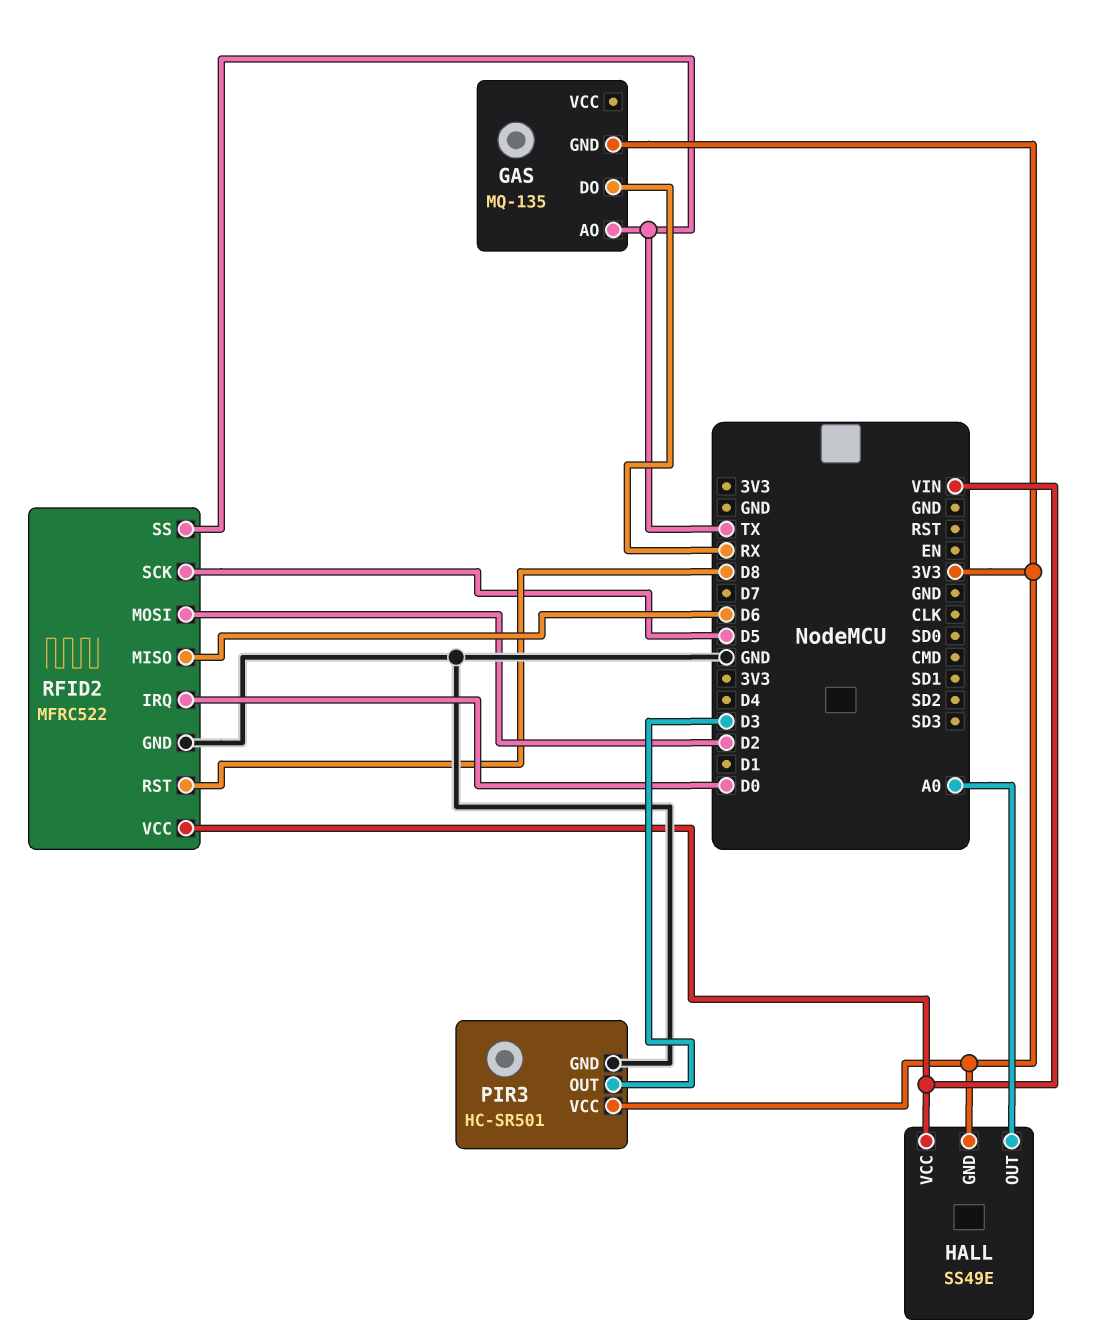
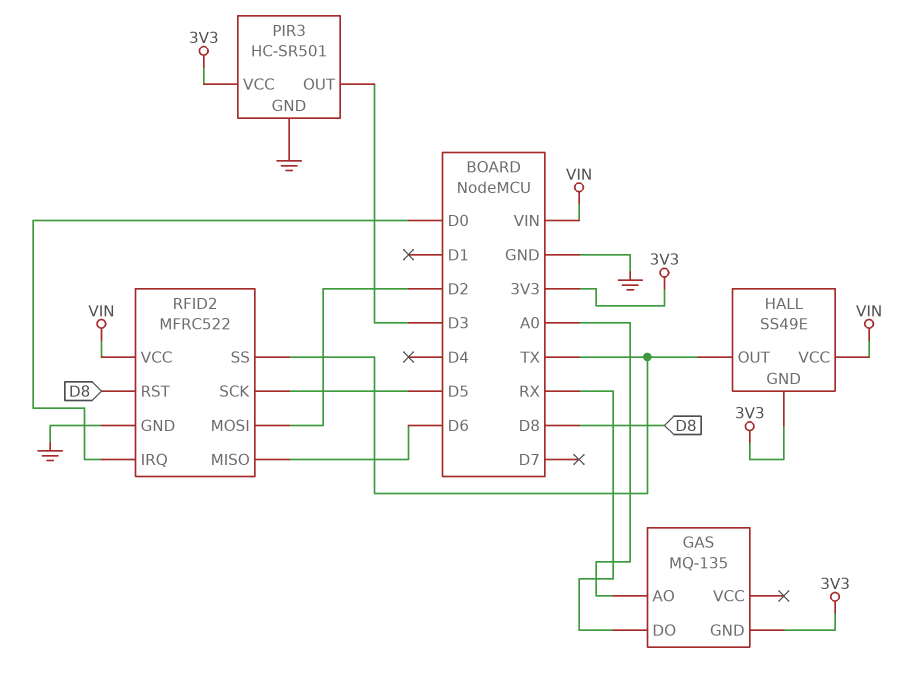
GAS pin AO: TX -> A0
HALL pin OUT: A0 -> TX

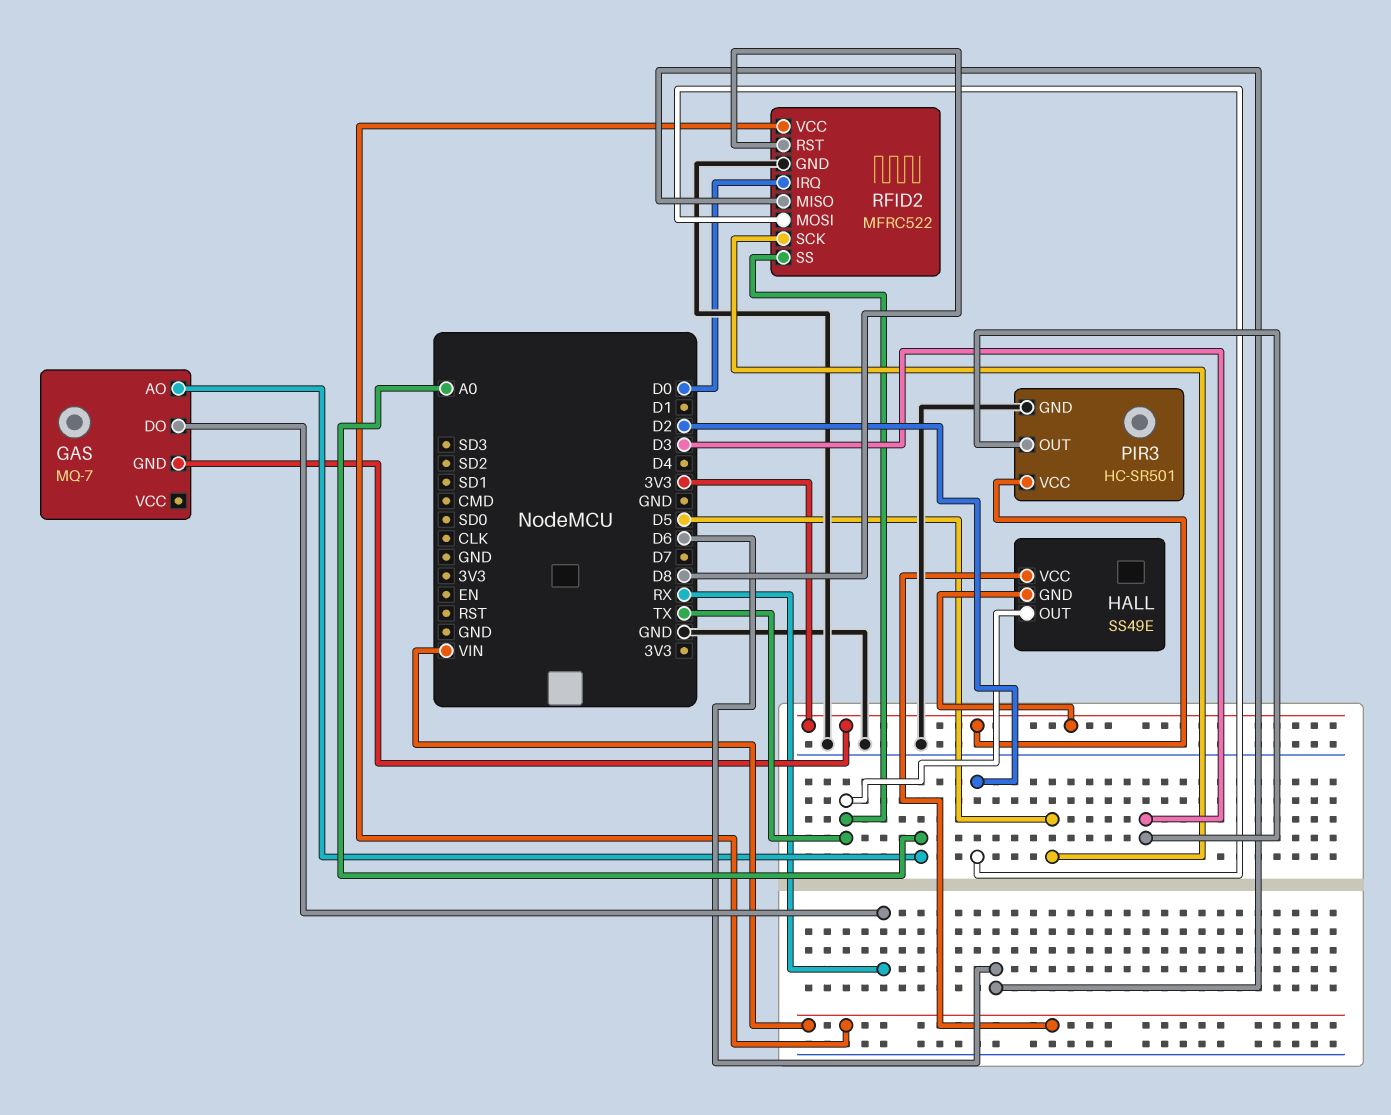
GAS: MQ-135 -> MQ-7

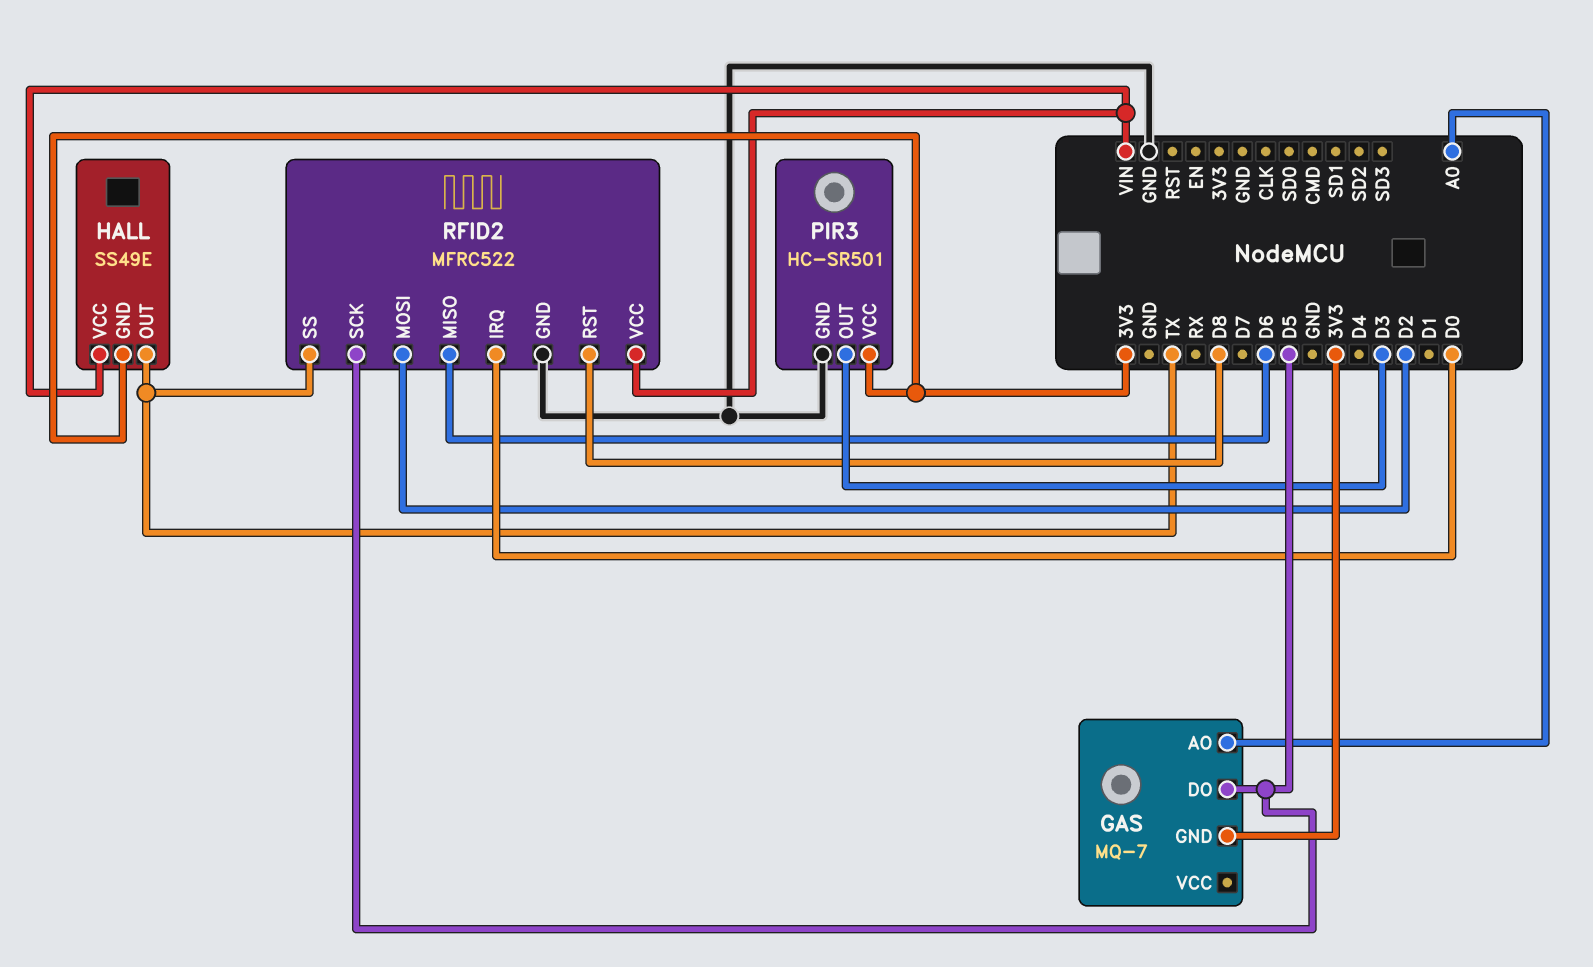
GAS pin DO: RX -> D5

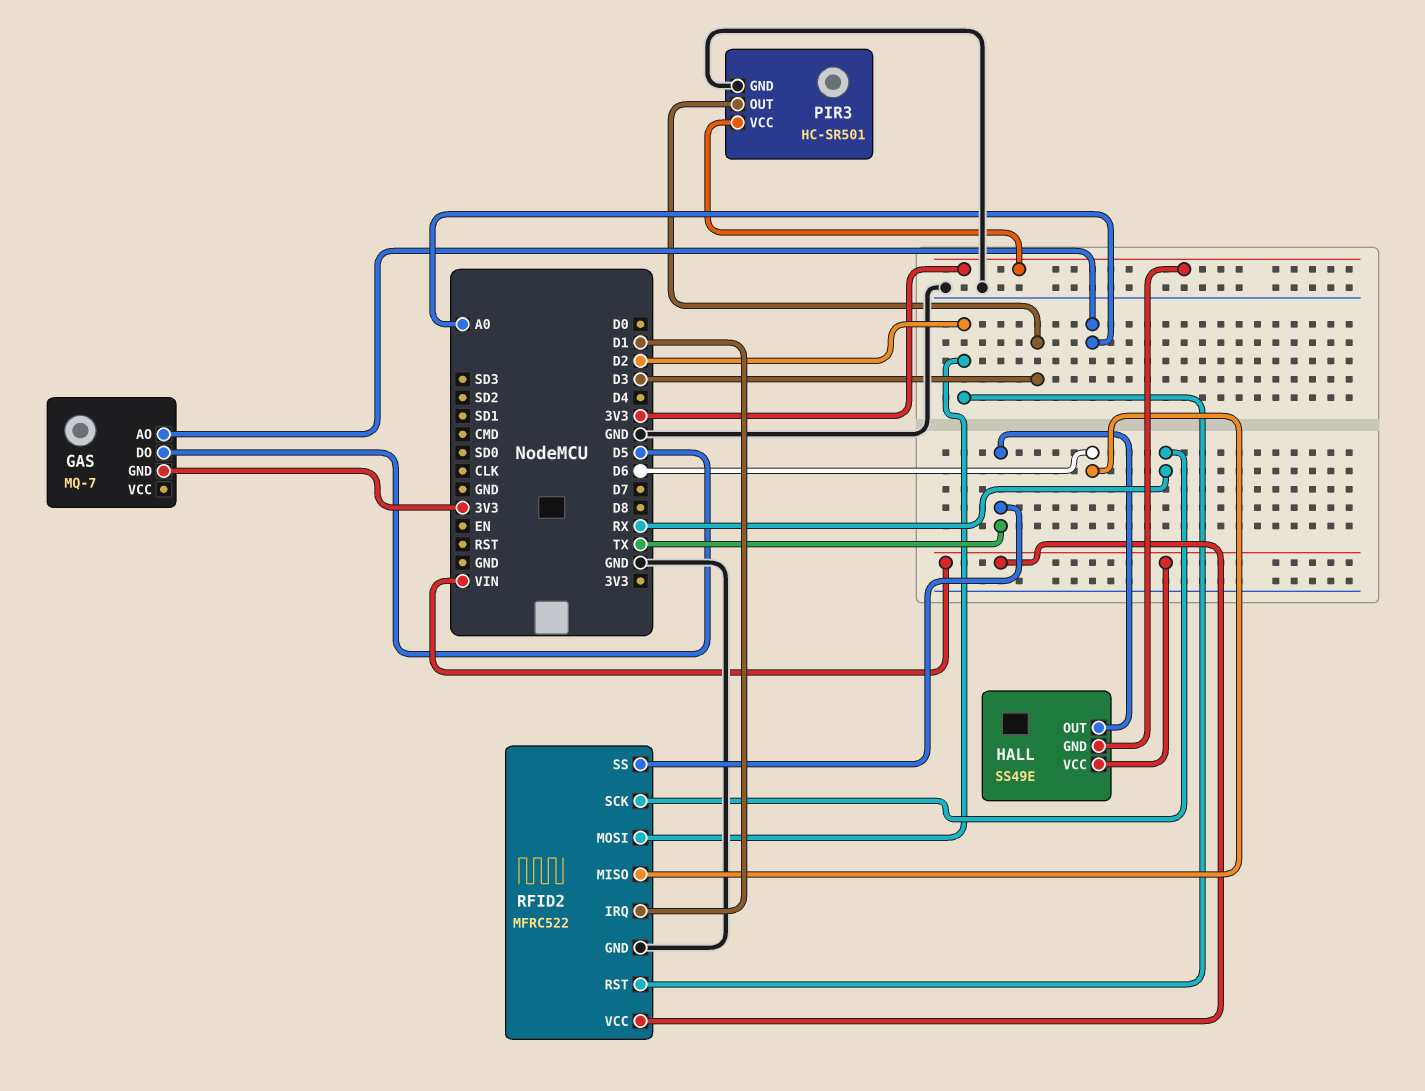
RFID2 pin IRQ: D0 -> D1
RFID2 pin RST: D8 -> D2
RFID2 pin SCK: D5 -> RX

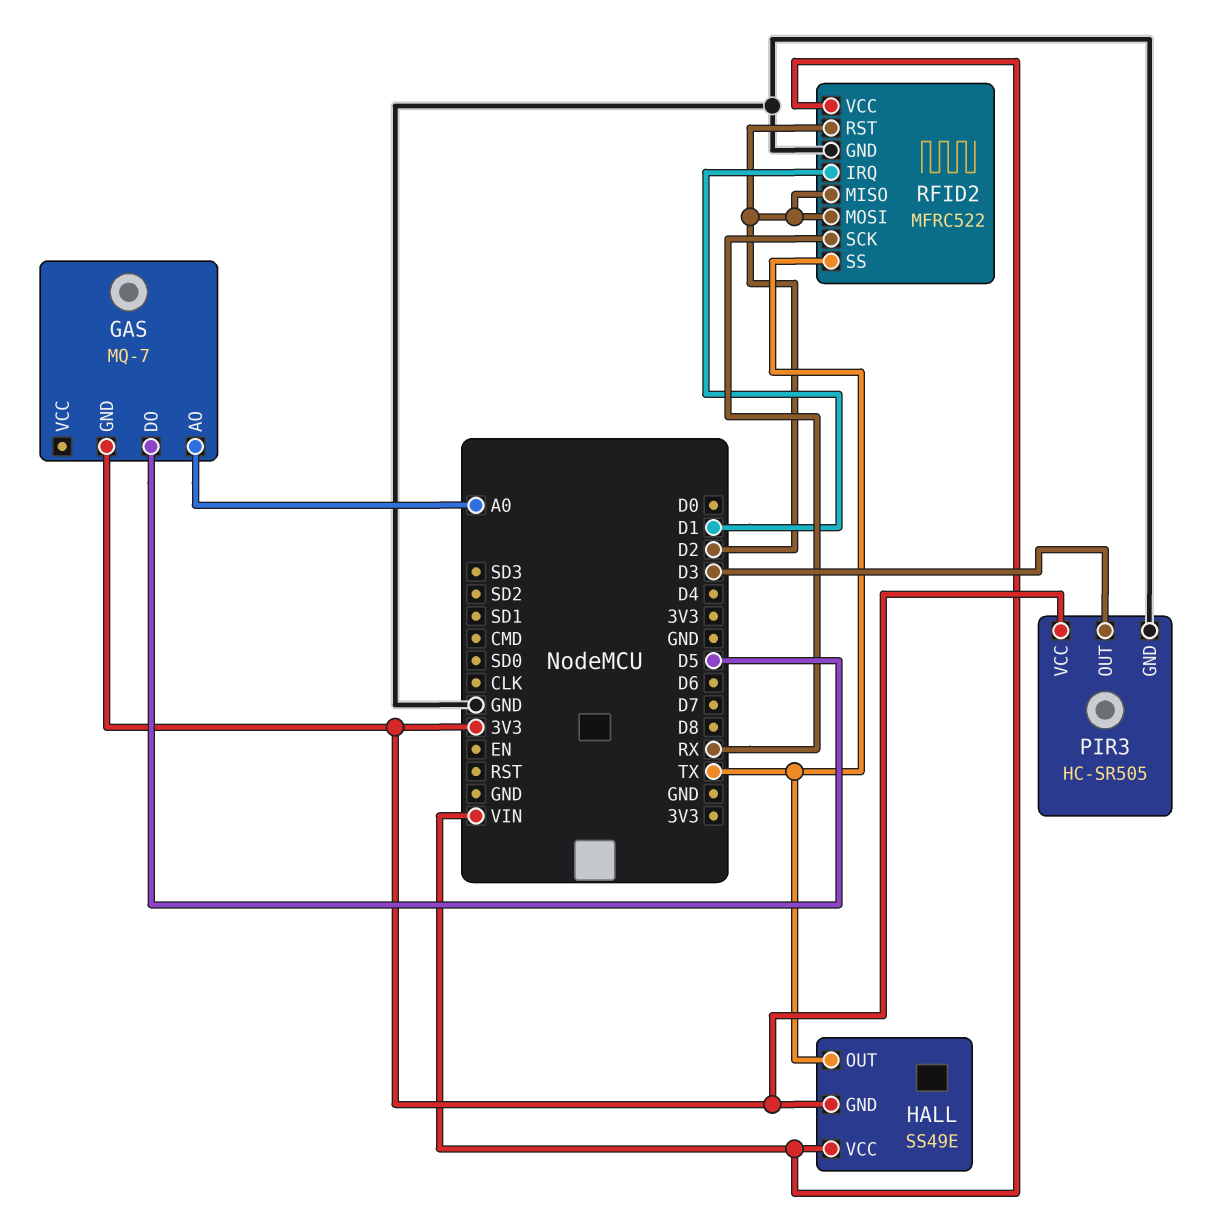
PIR3: HC-SR501 -> HC-SR505
RFID2 pin MISO: D6 -> D2

